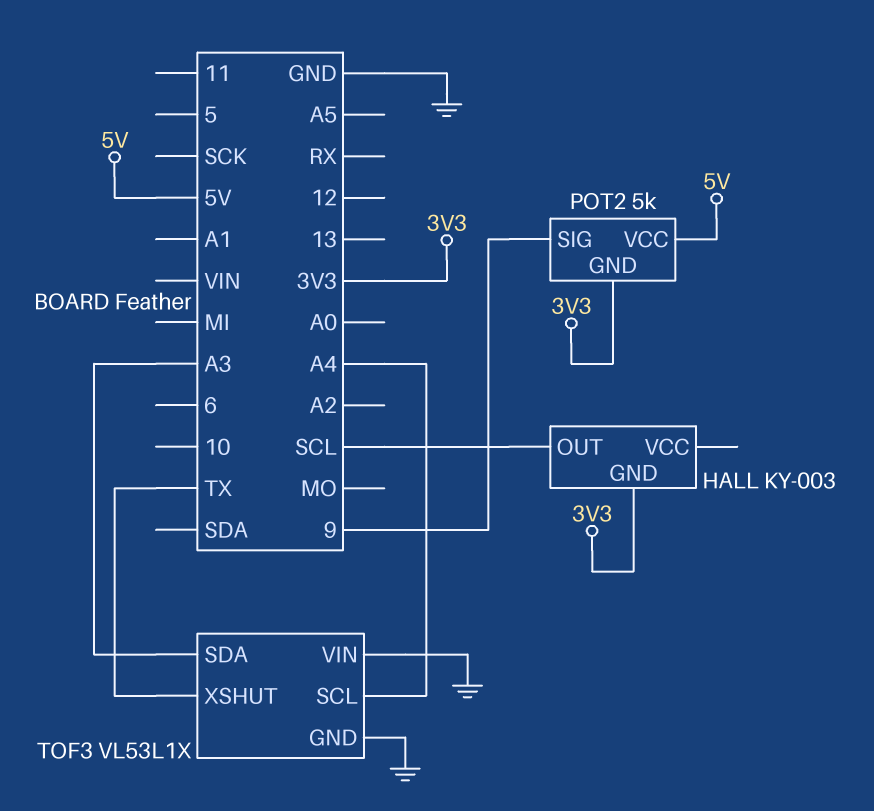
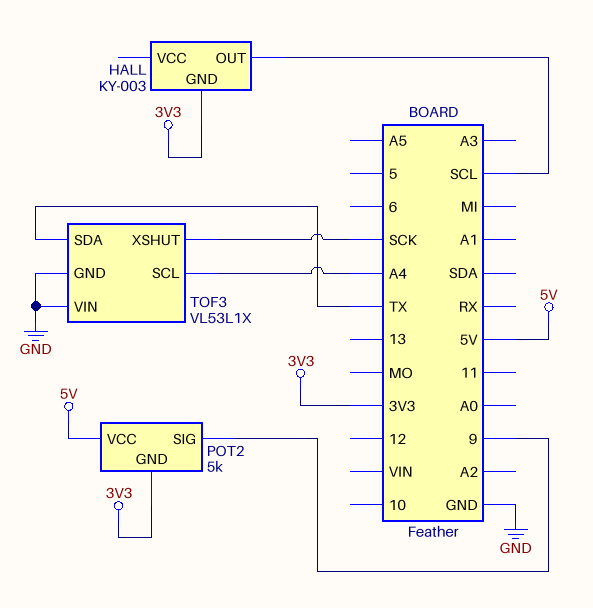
TOF3 pin SDA: A3 -> TX
TOF3 pin XSHUT: TX -> SCK

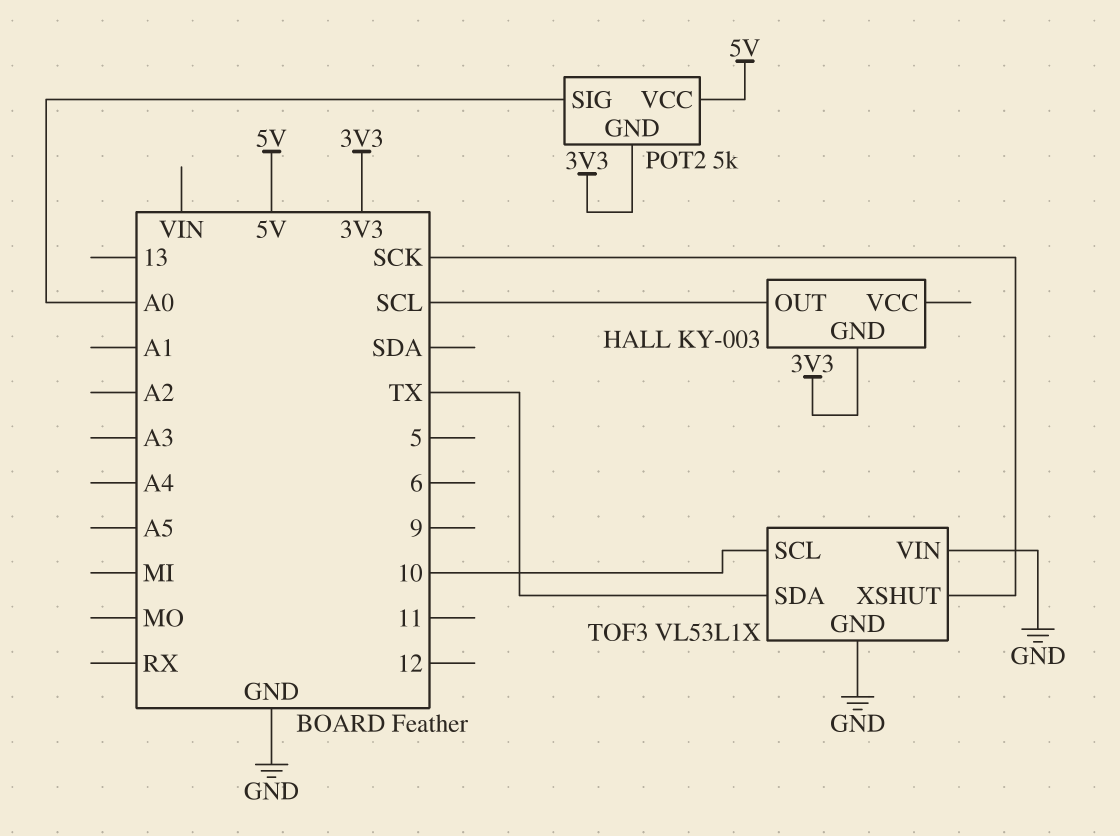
POT2 pin SIG: 9 -> A0
TOF3 pin SCL: A4 -> 10

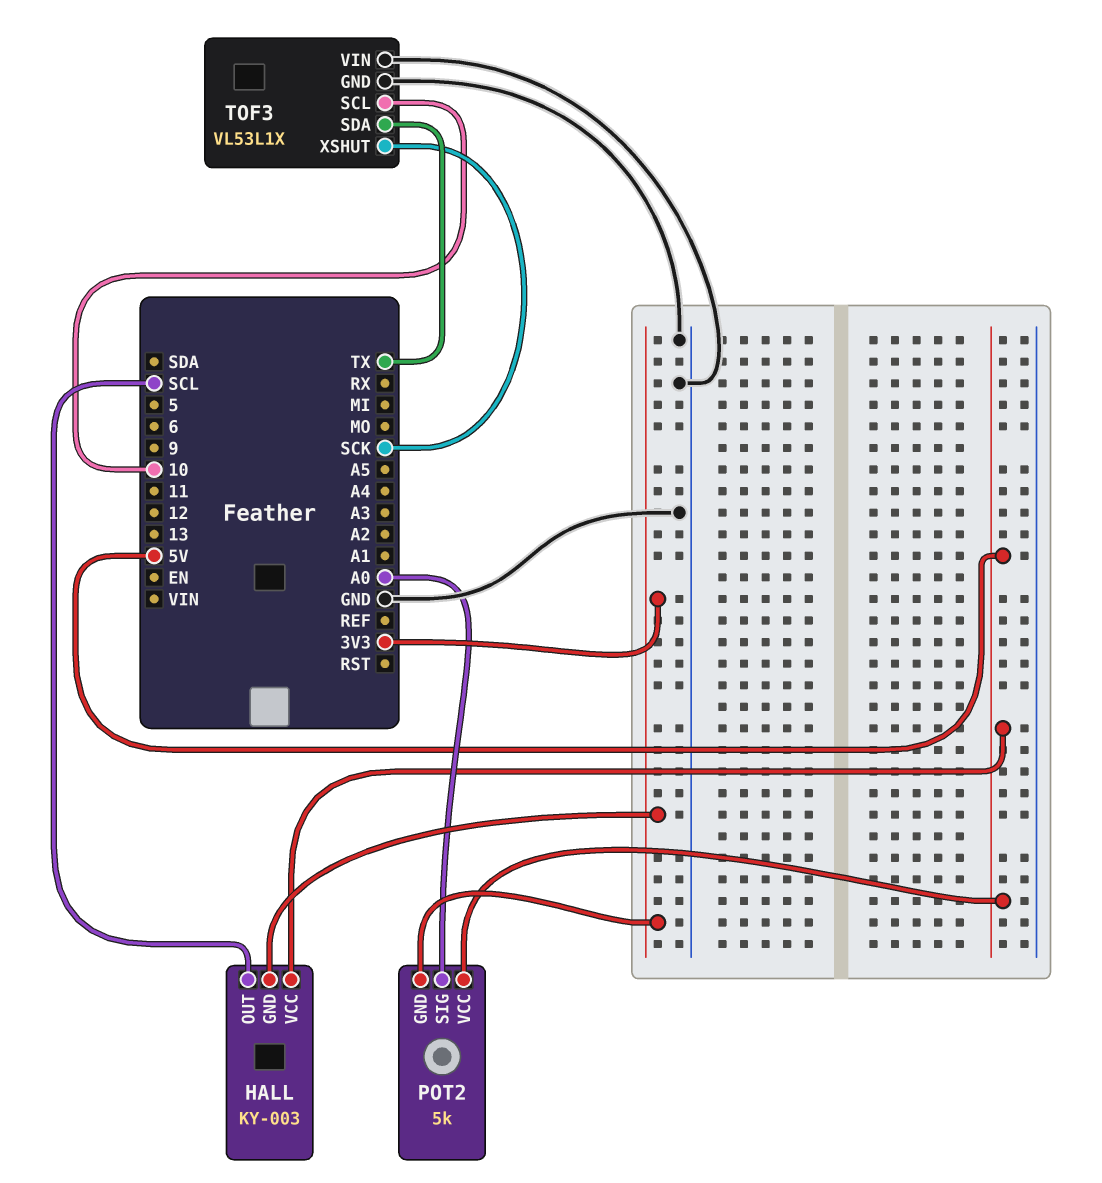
HALL pin VCC: none -> 5V

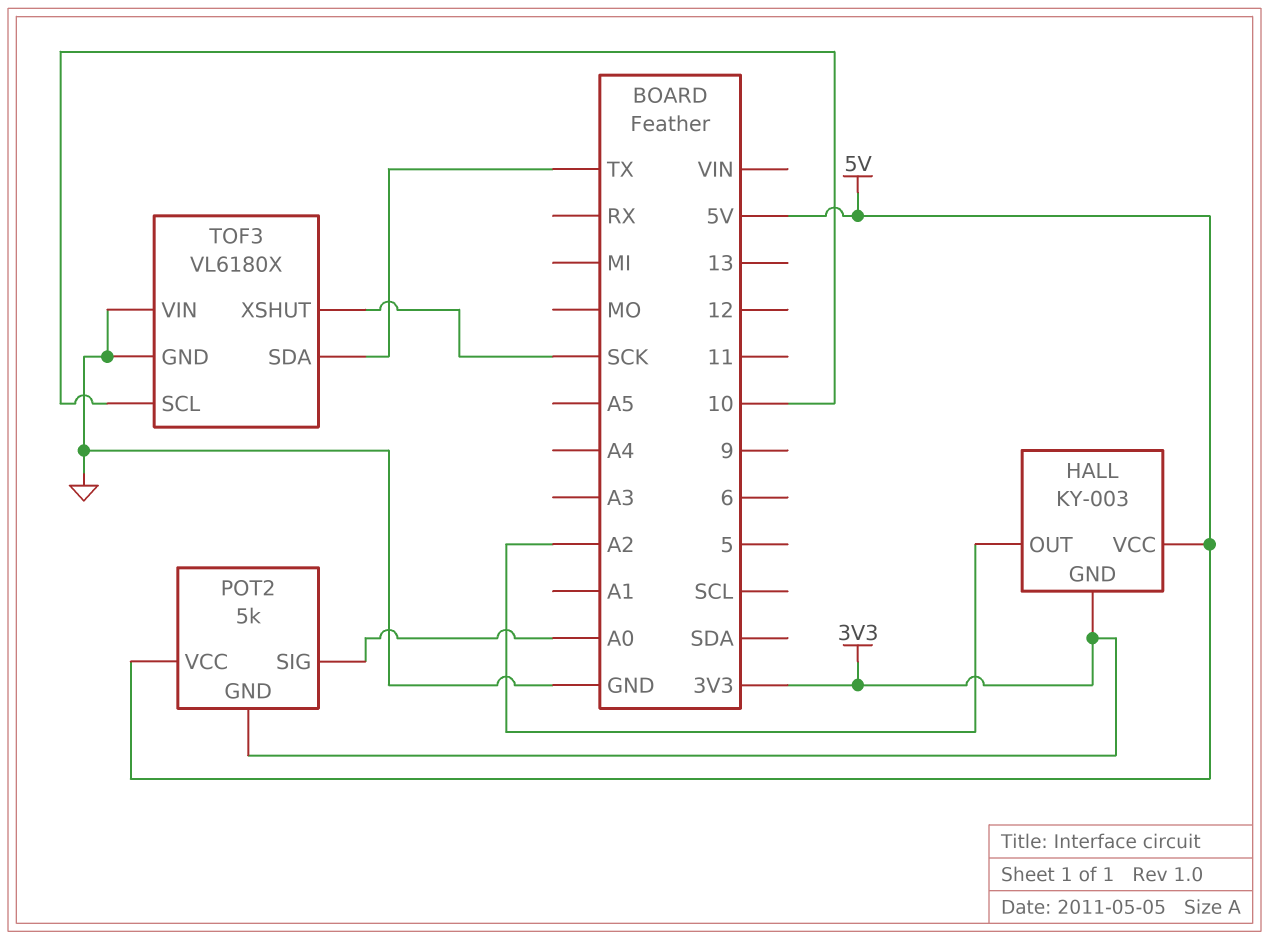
HALL pin OUT: SCL -> A2
TOF3: VL53L1X -> VL6180X

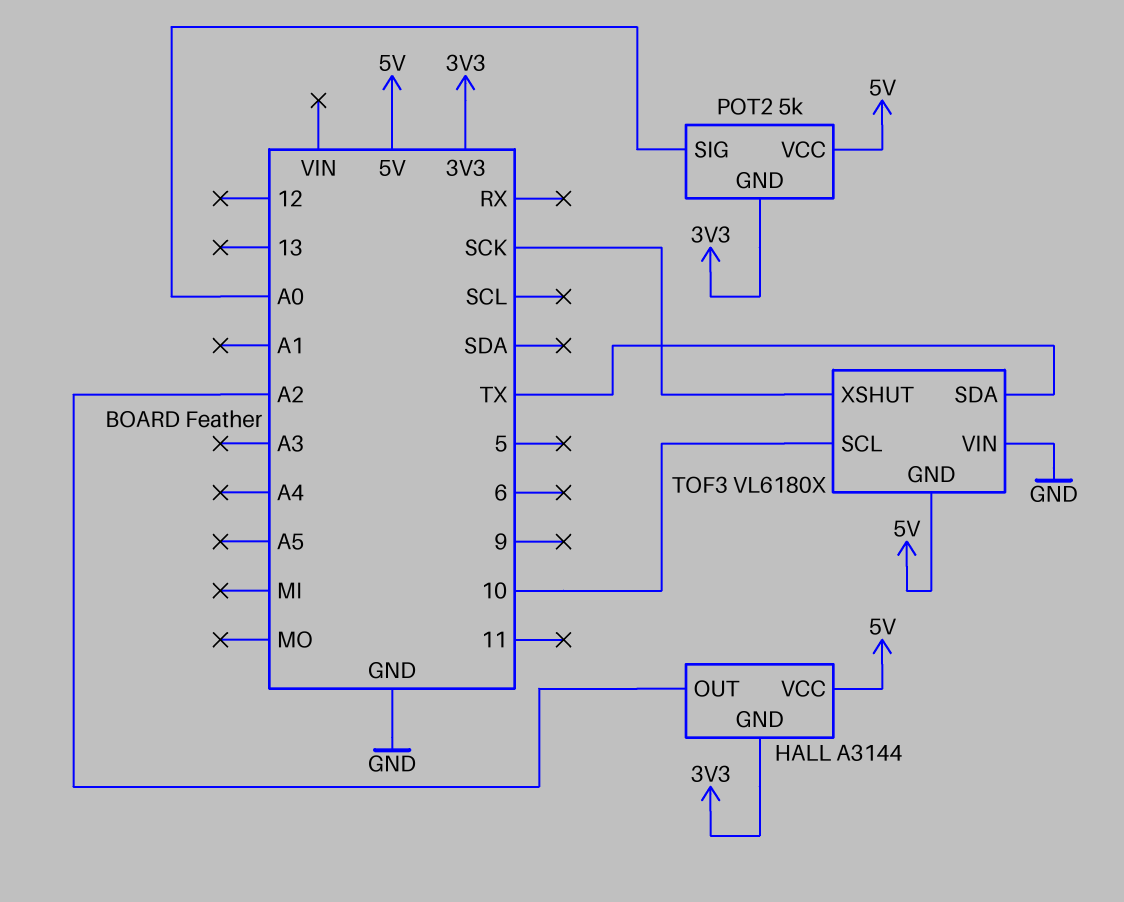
HALL: KY-003 -> A3144
TOF3 pin GND: GND -> 5V

